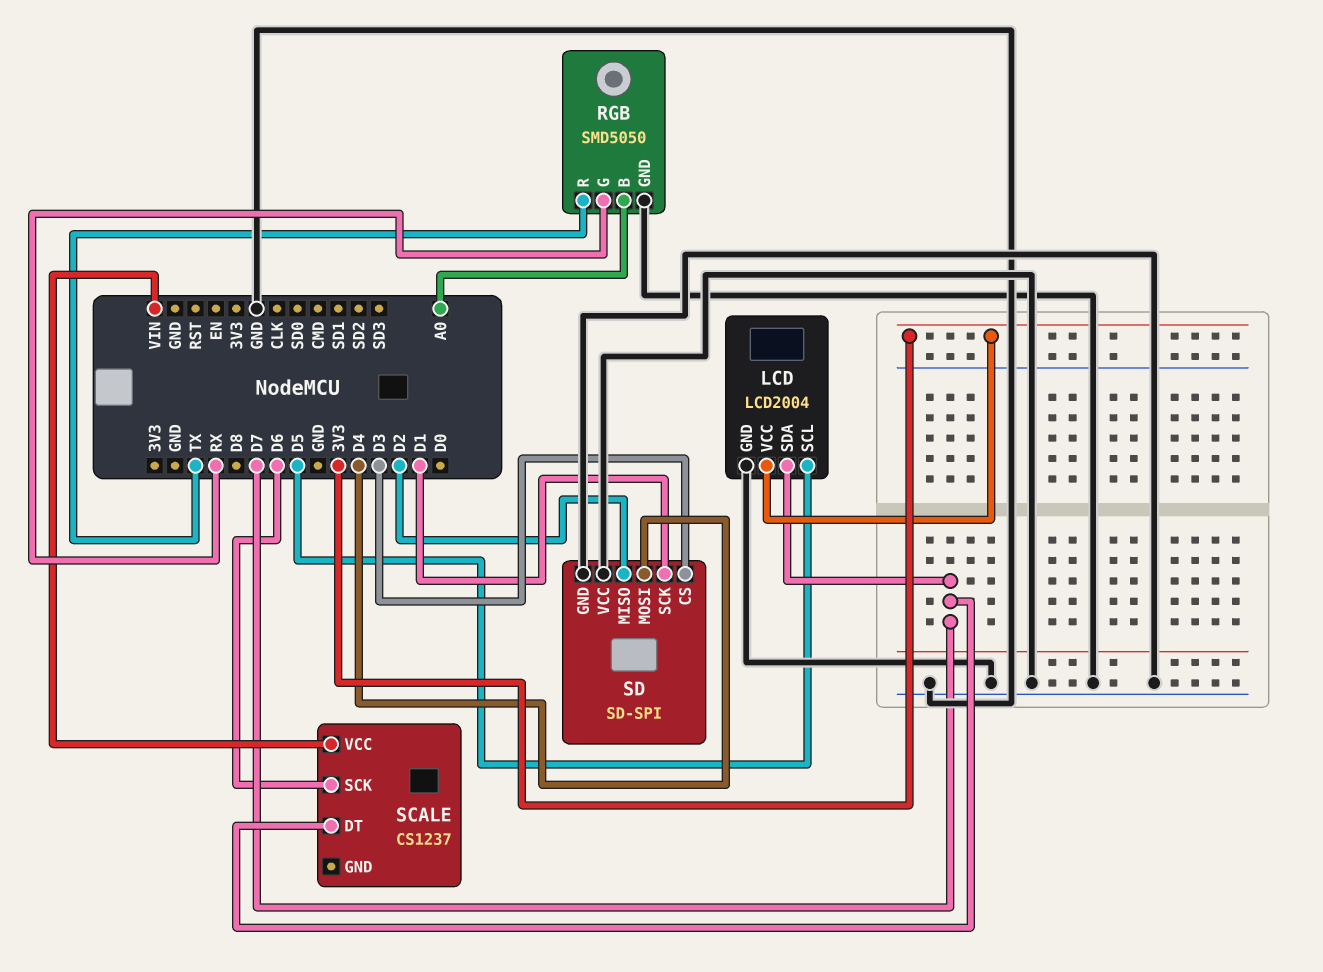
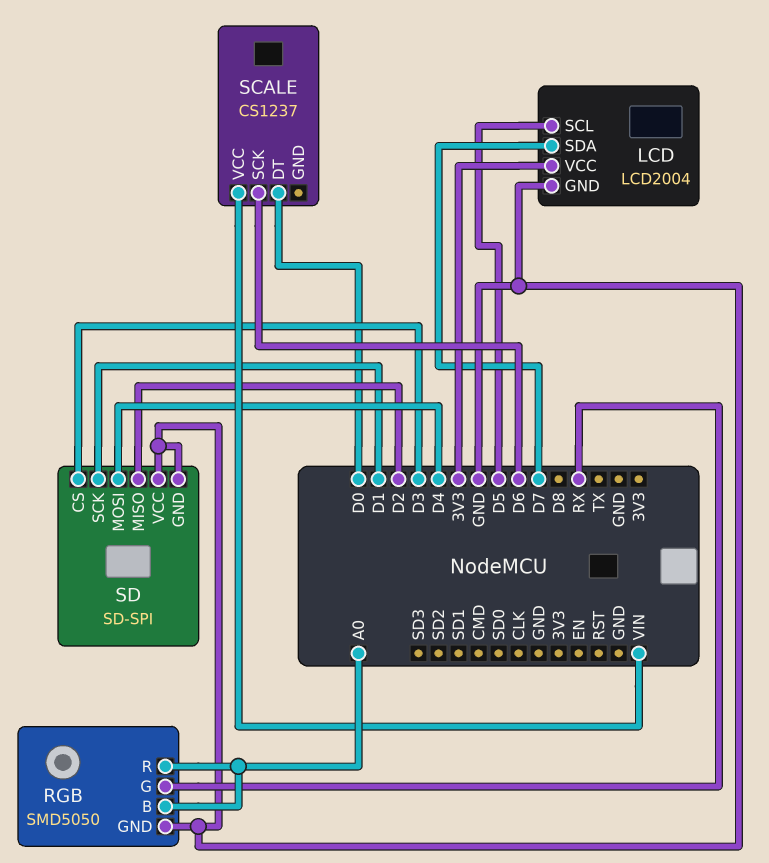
RGB pin R: TX -> A0
SCALE pin DT: D7 -> D0

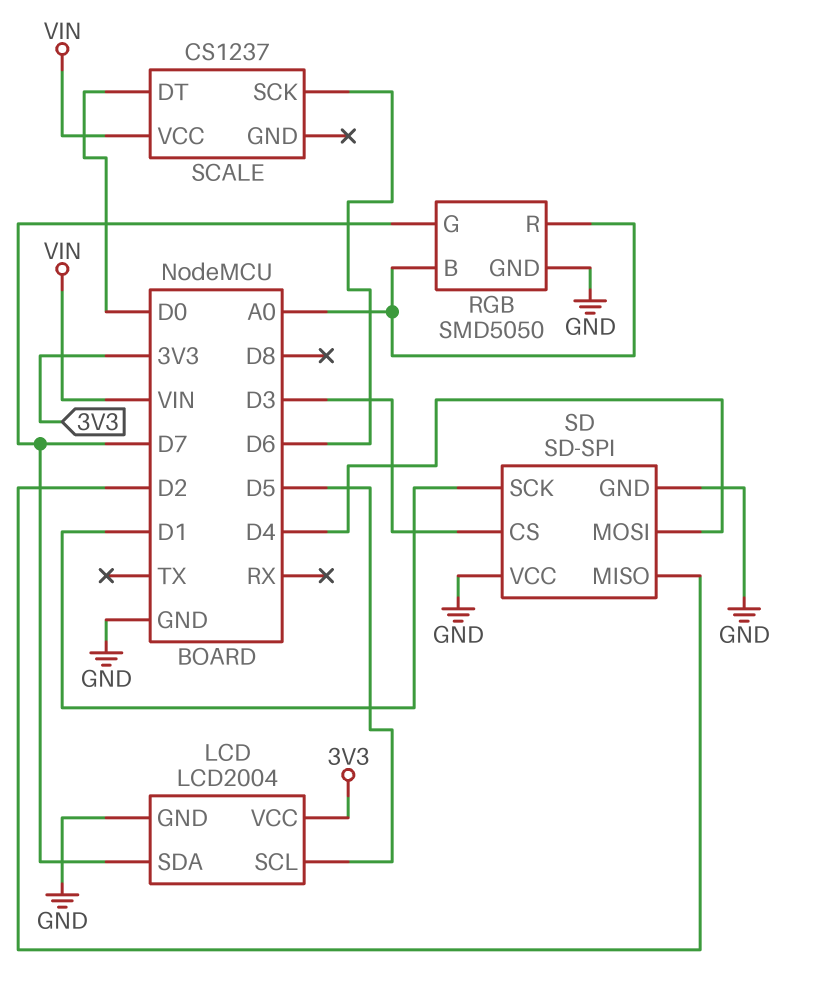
RGB pin G: RX -> D7

